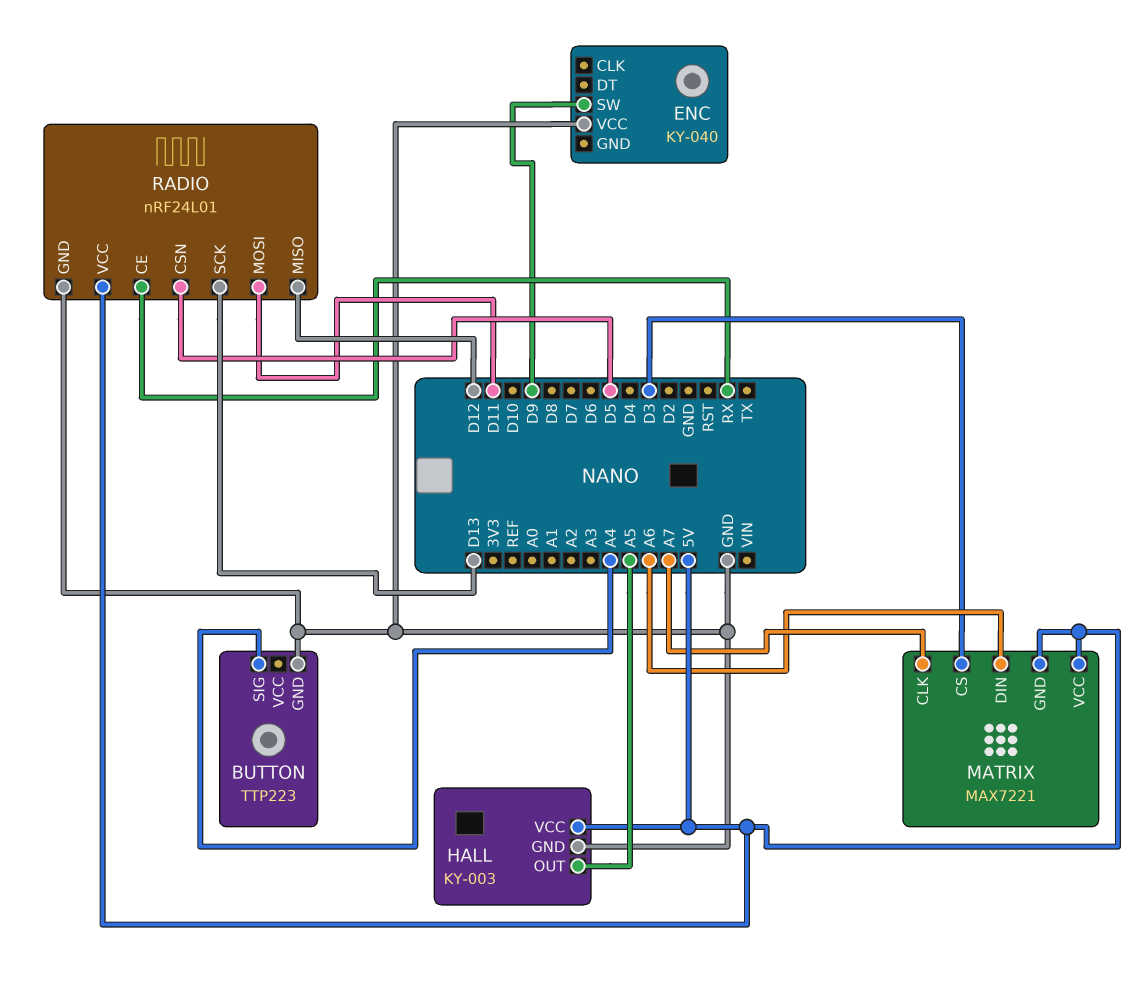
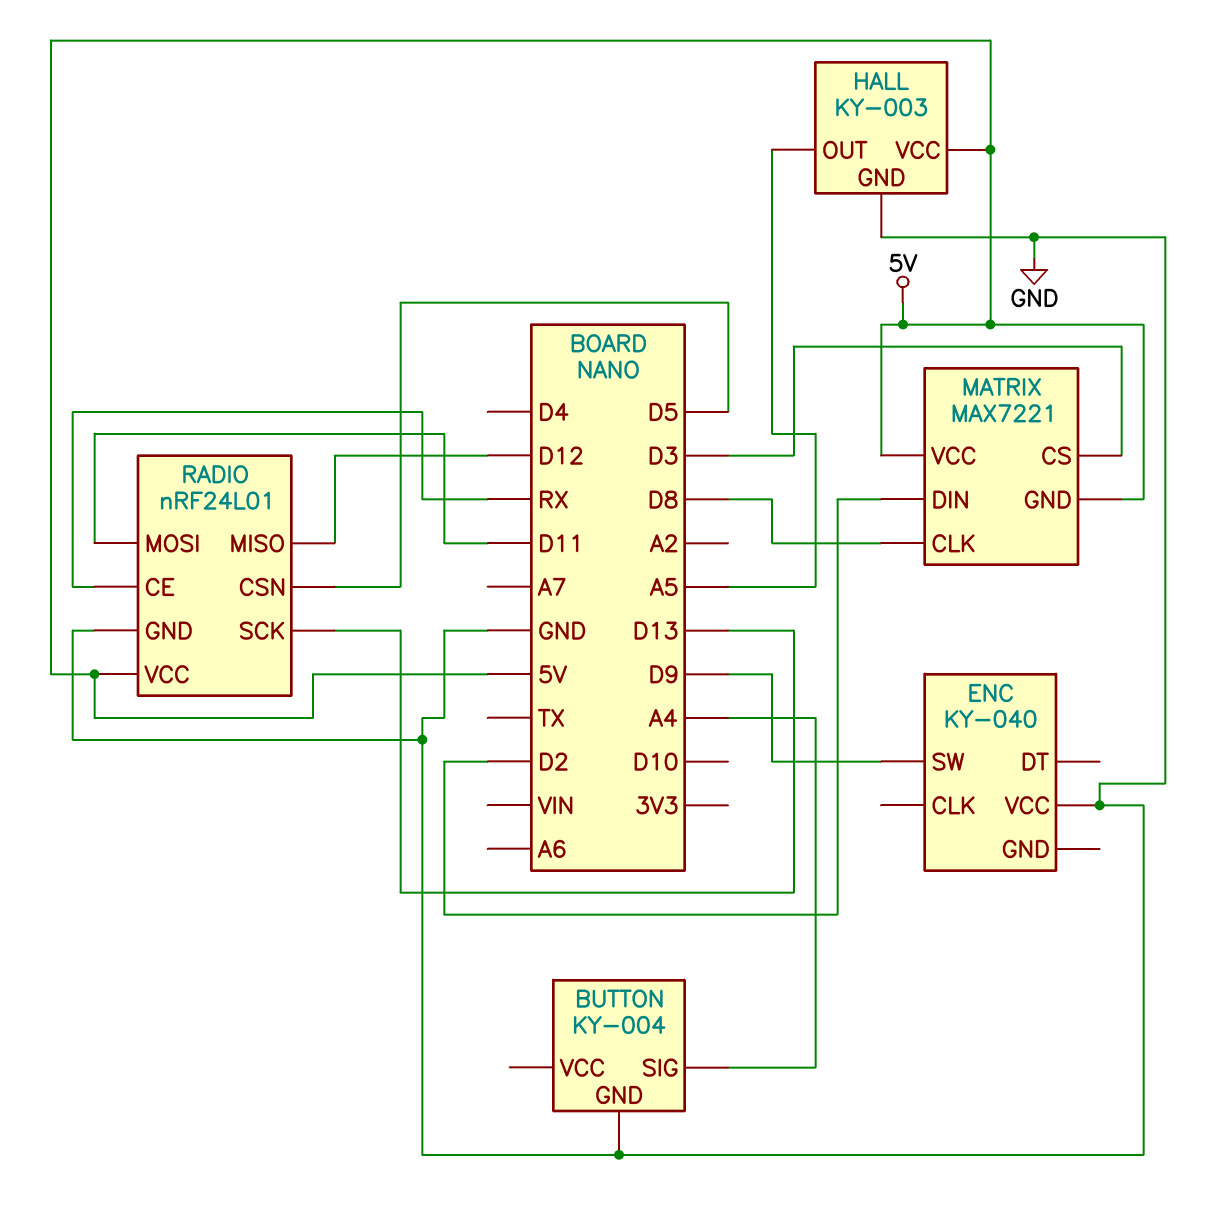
BUTTON: TTP223 -> KY-004
MATRIX pin CLK: A7 -> D8
MATRIX pin DIN: A6 -> D2

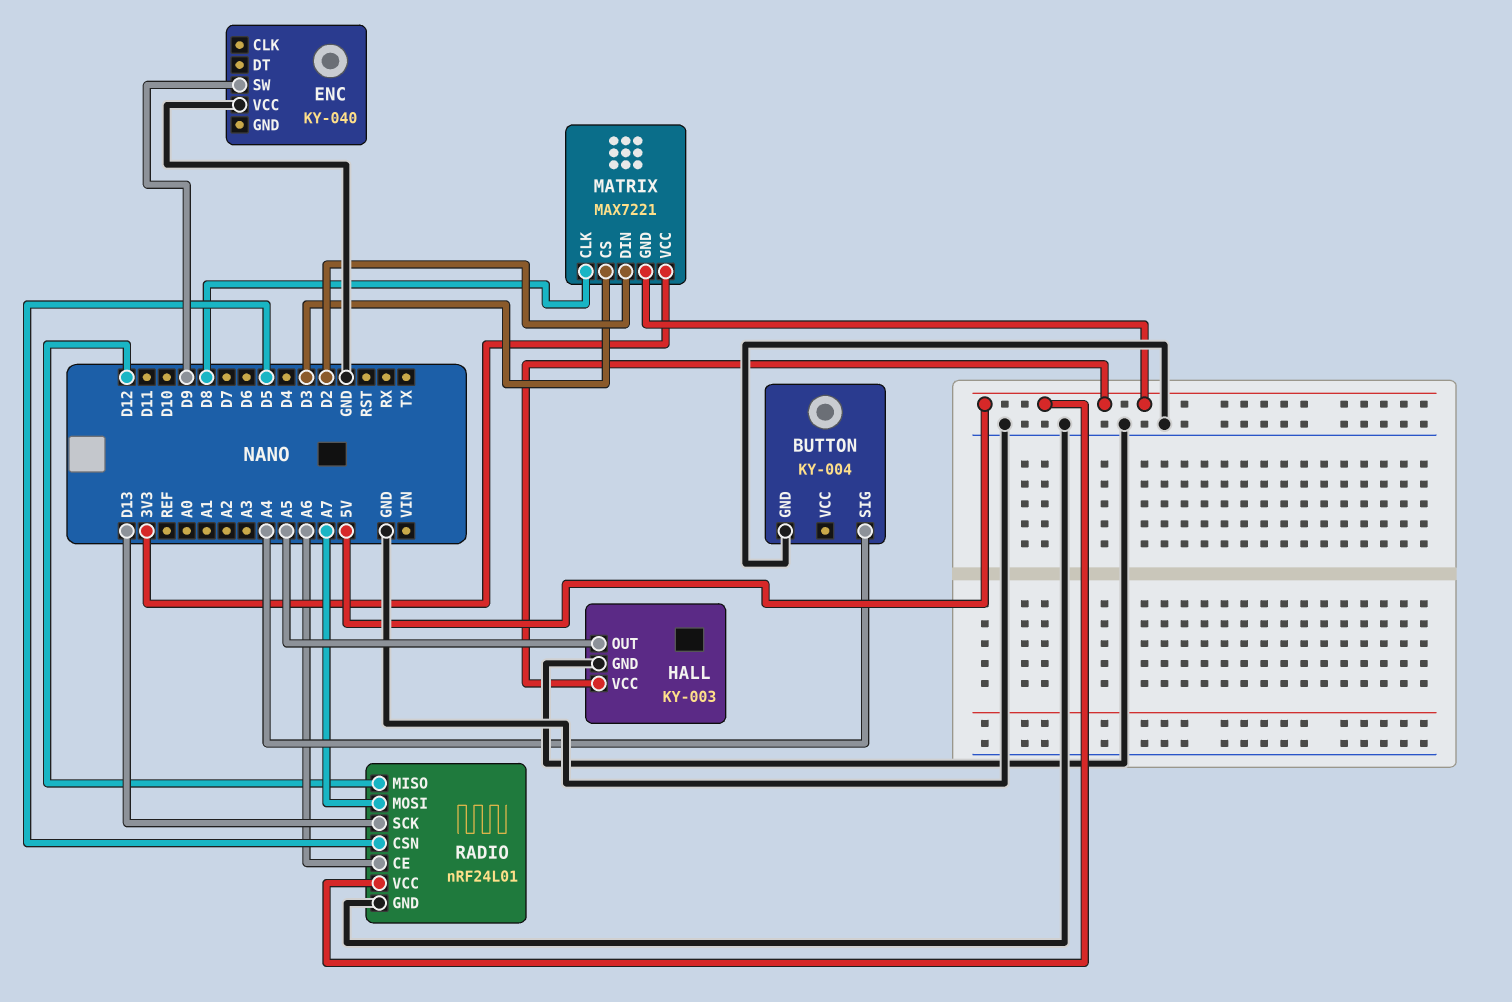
MATRIX pin VCC: 5V -> 3V3
RADIO pin CE: RX -> A6
RADIO pin MOSI: D11 -> A7

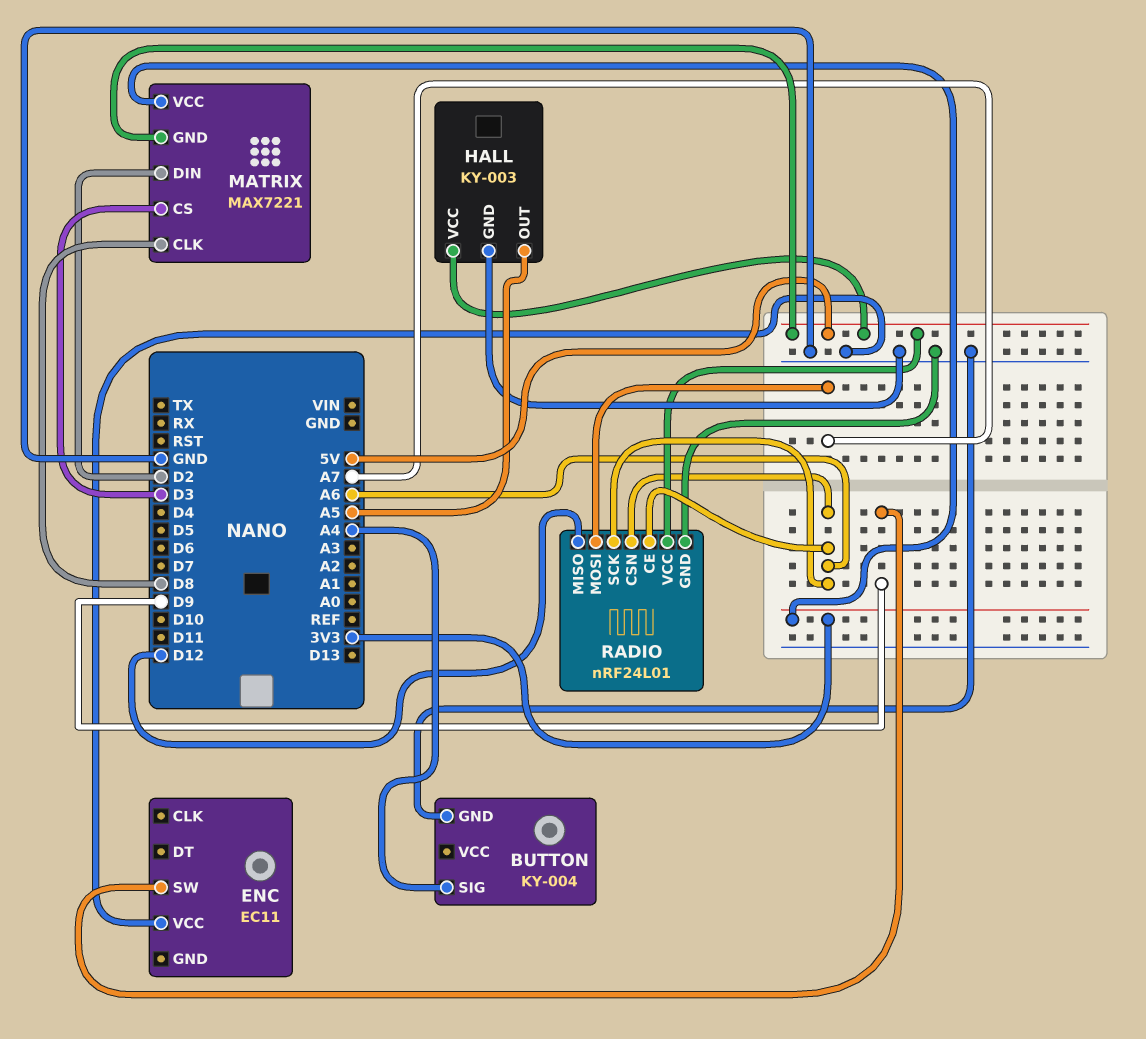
ENC: KY-040 -> EC11
RADIO pin CSN: D5 -> A6
RADIO pin SCK: D13 -> A6

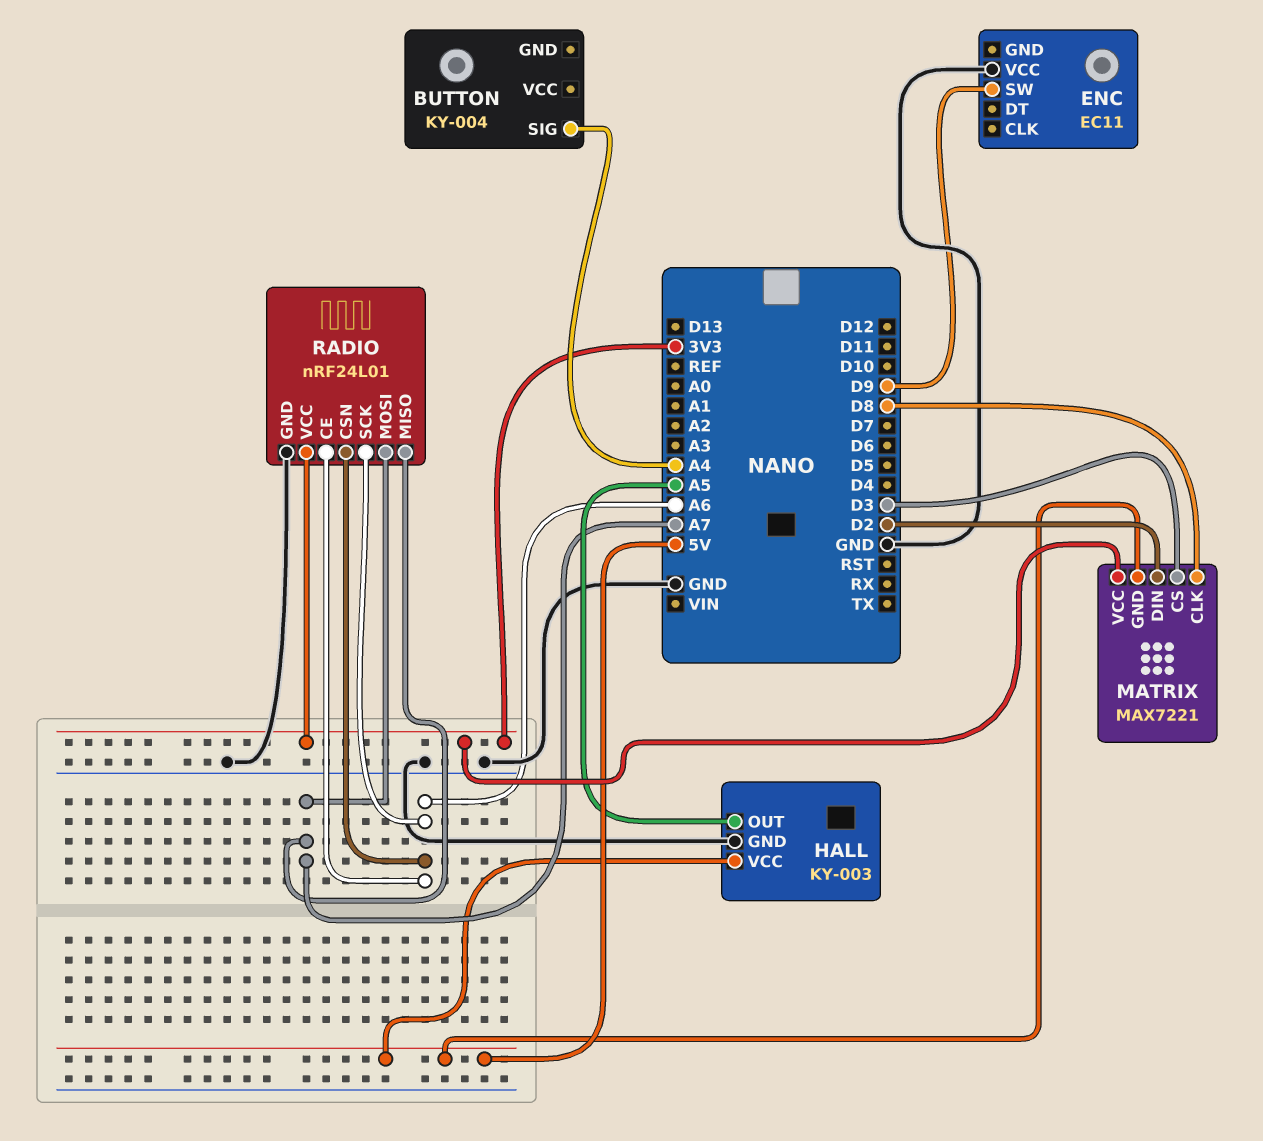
BUTTON pin GND: GND -> none
RADIO pin MISO: D12 -> A7
RADIO pin VCC: 5V -> 3V3

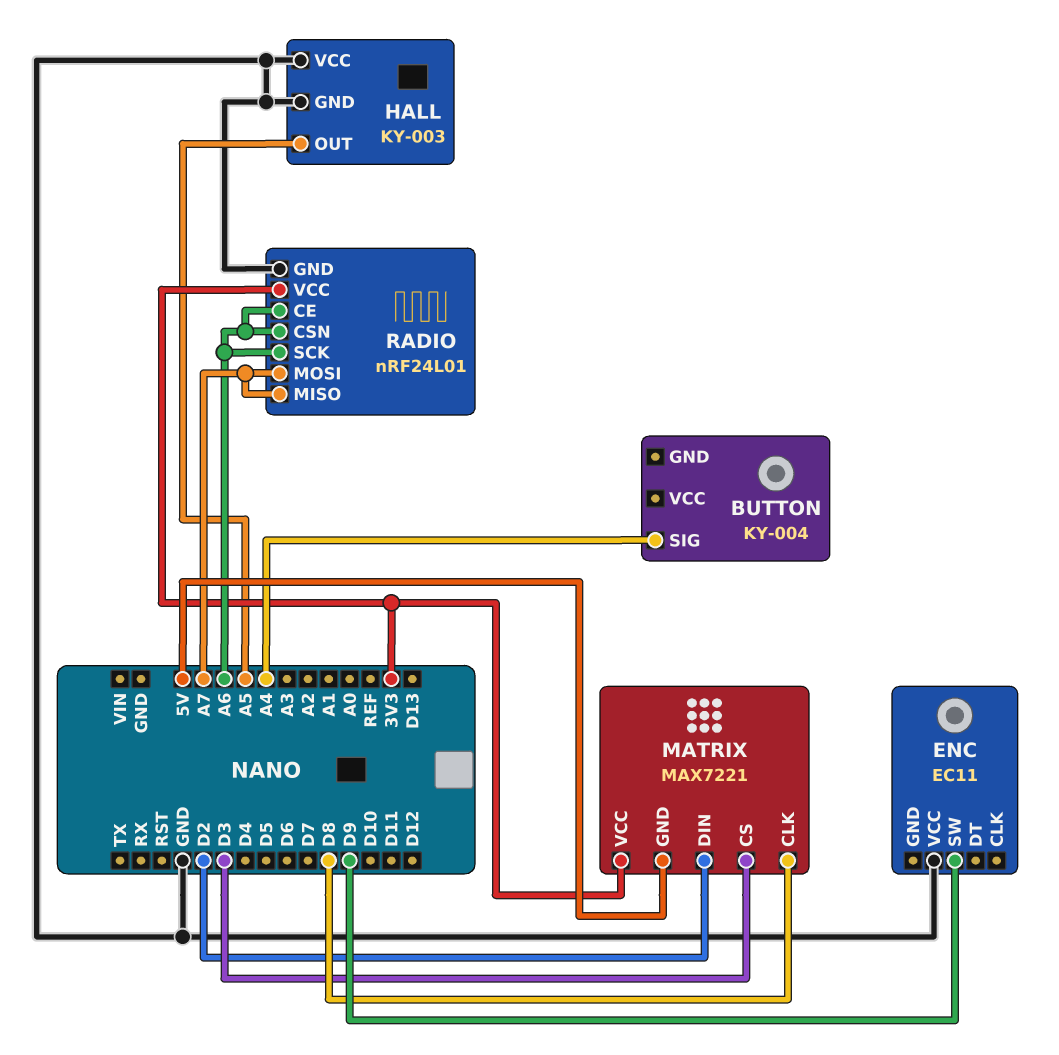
HALL pin VCC: 5V -> GND

